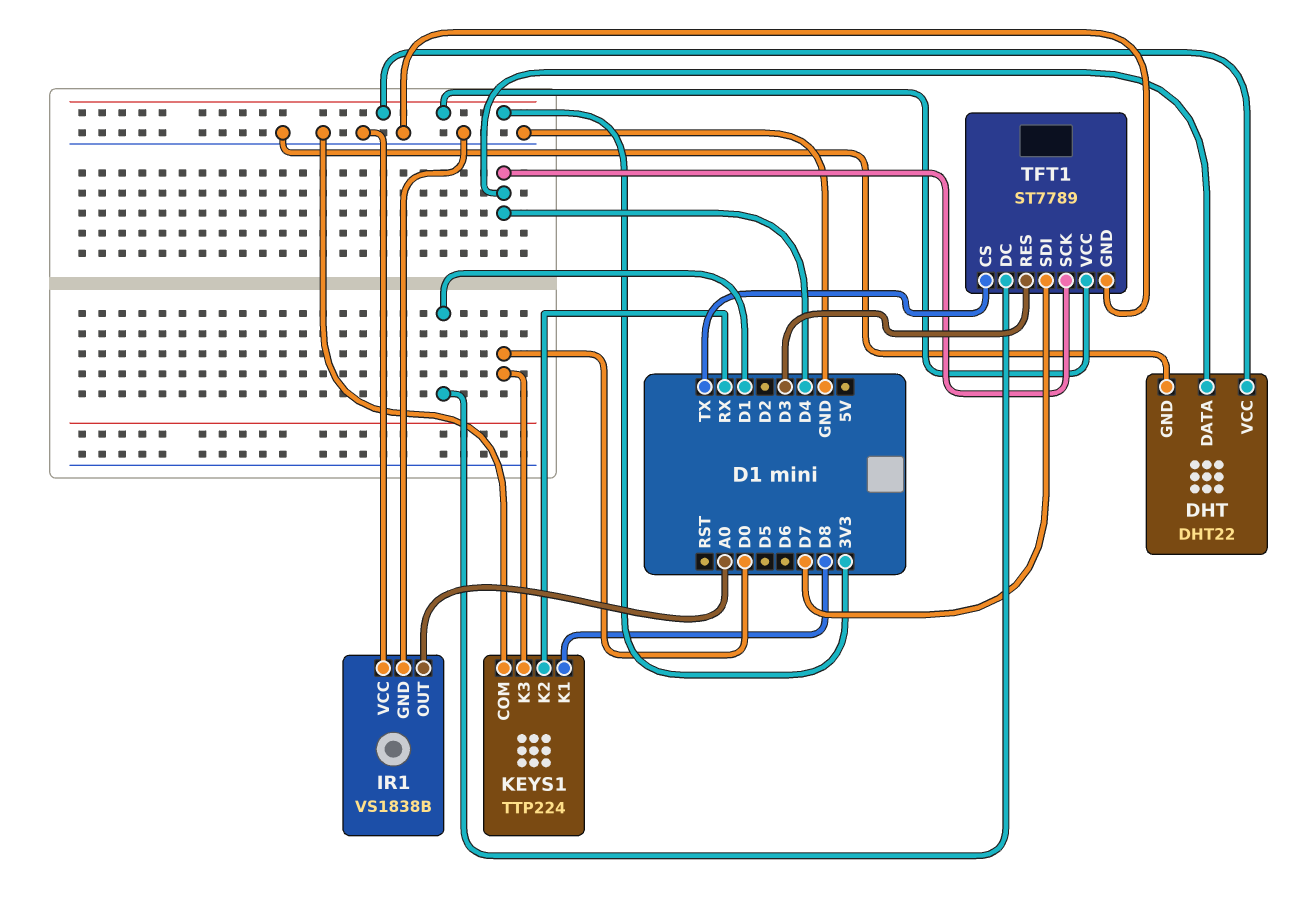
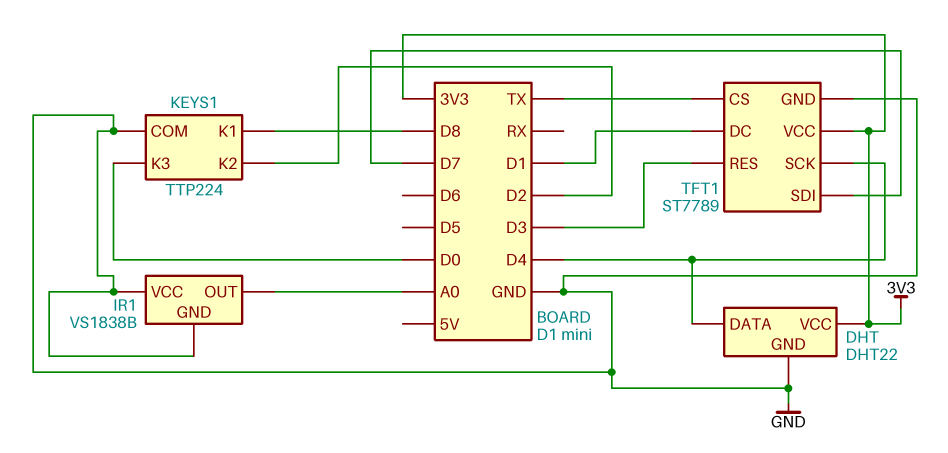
KEYS1 pin K2: RX -> D2

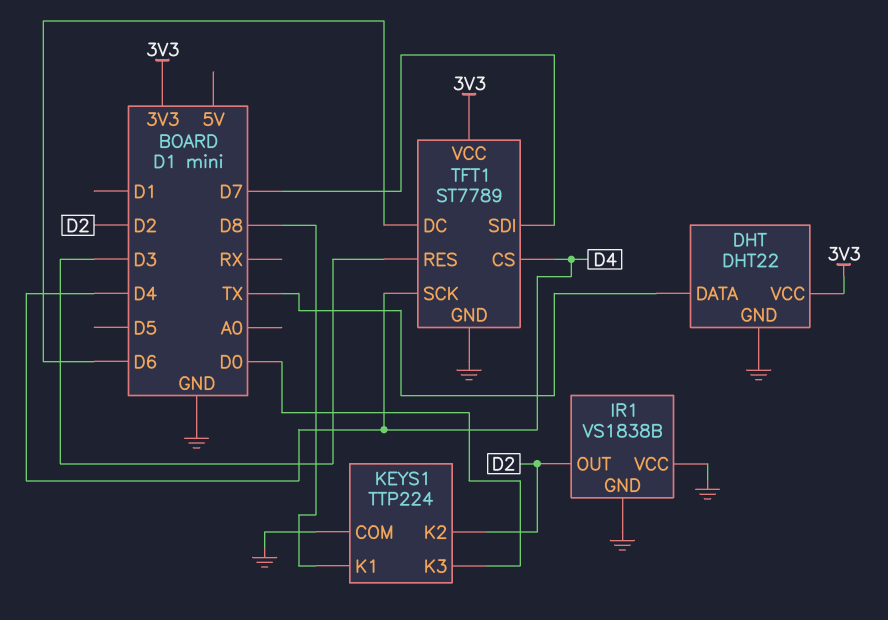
DHT pin DATA: D4 -> TX
IR1 pin OUT: A0 -> D2
TFT1 pin CS: TX -> D4
TFT1 pin DC: D1 -> D6

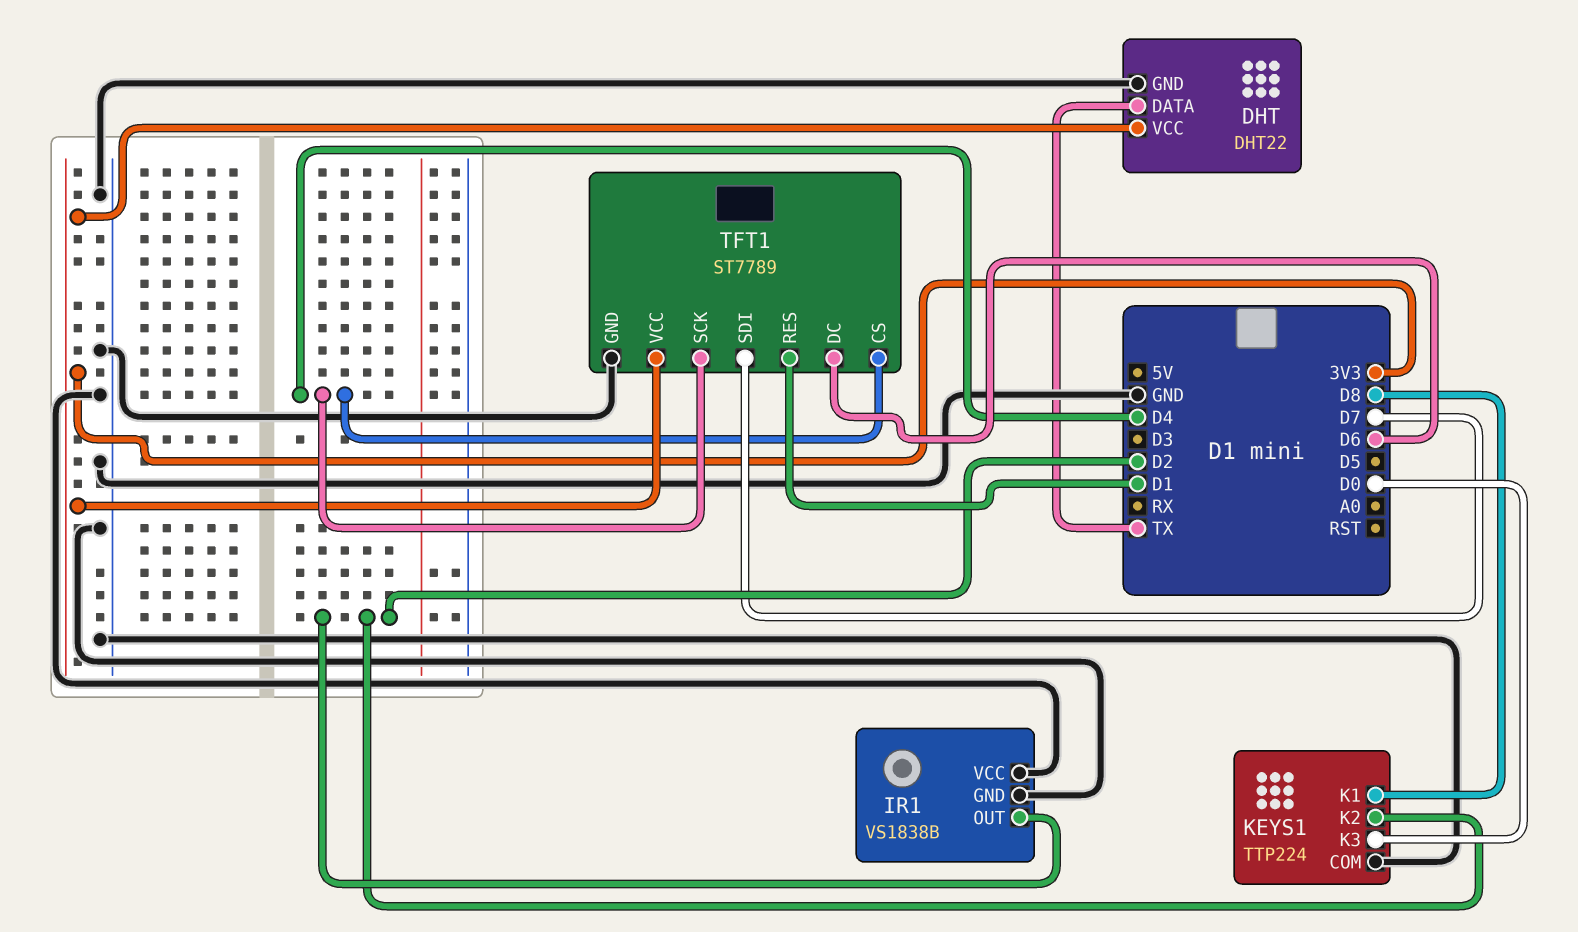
TFT1 pin RES: D3 -> D1

